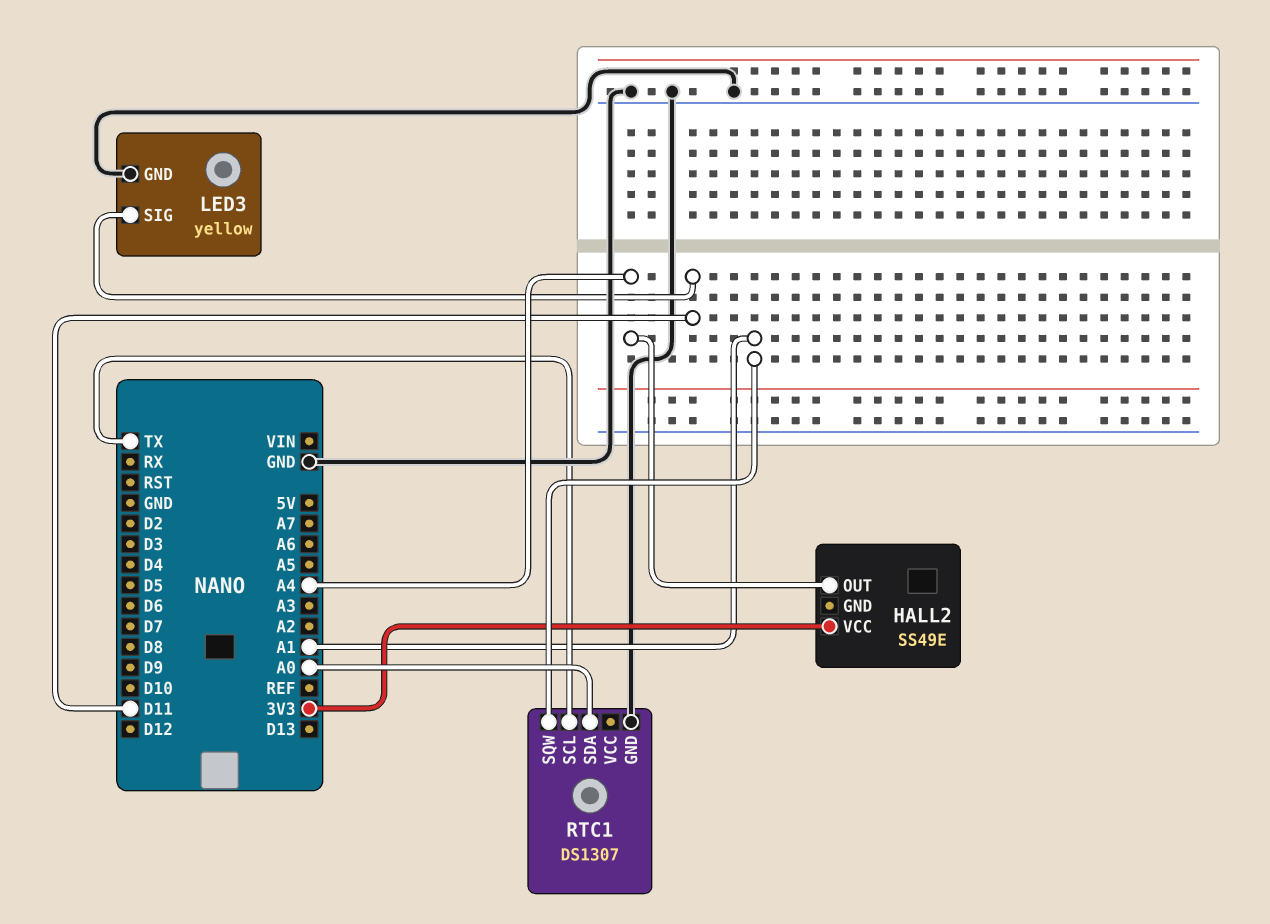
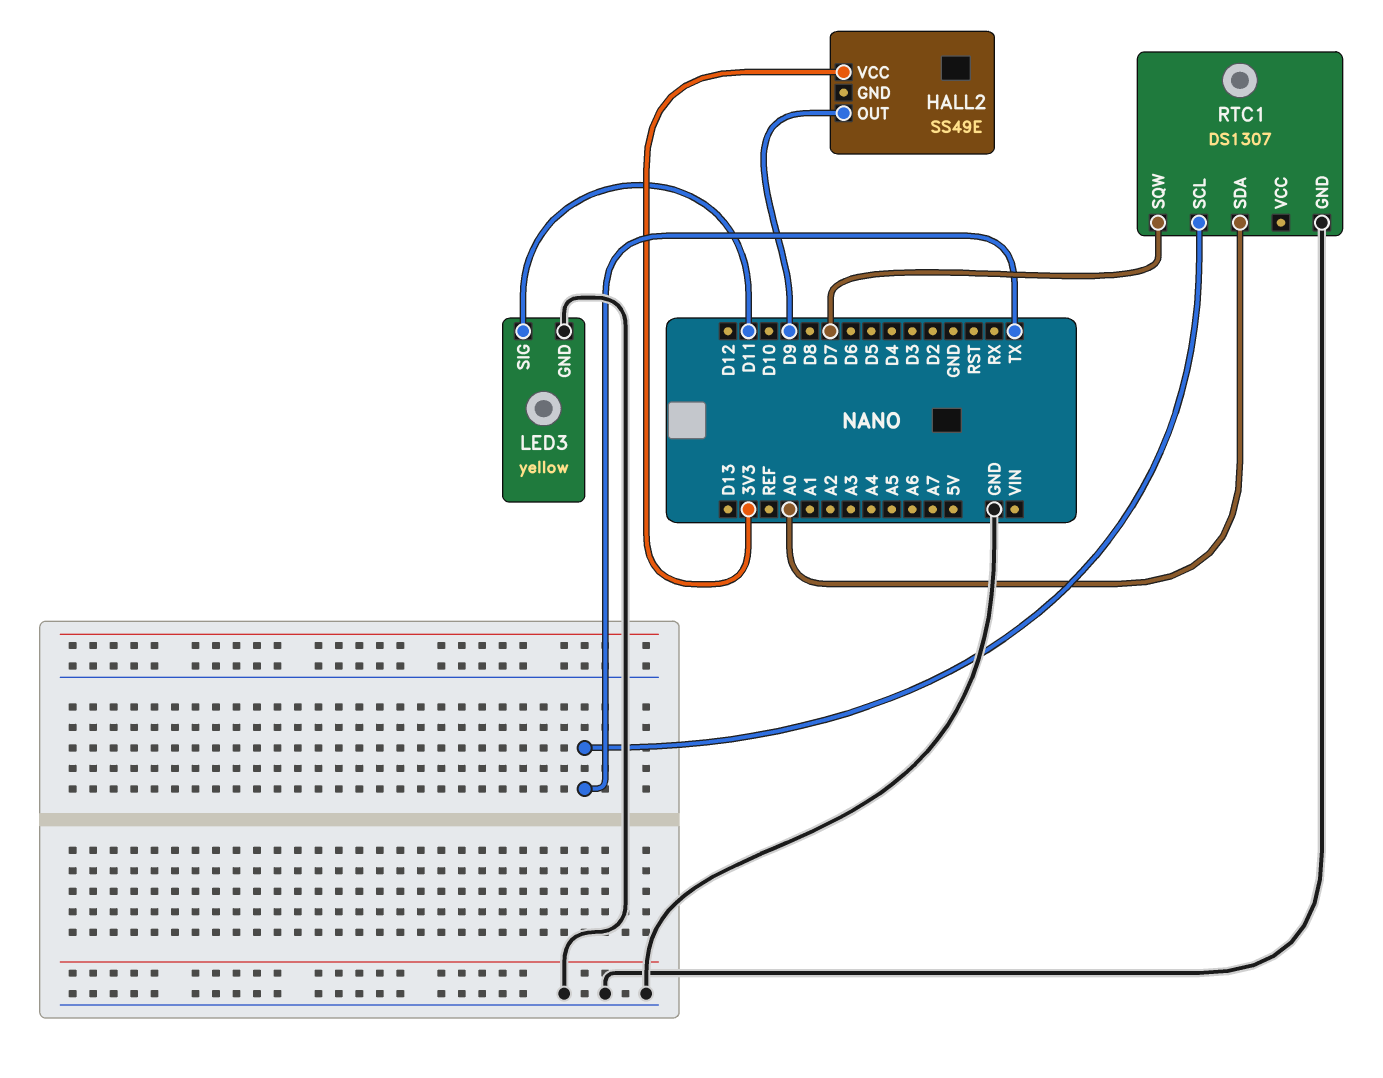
HALL2 pin OUT: A4 -> D9
RTC1 pin SQW: A1 -> D7

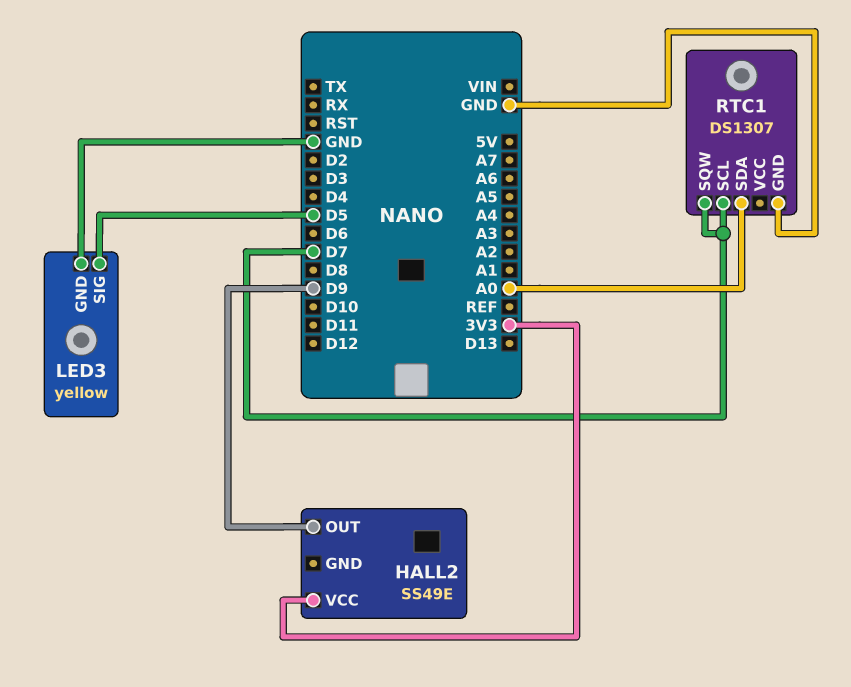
LED3 pin SIG: D11 -> D5
RTC1 pin SCL: TX -> D7

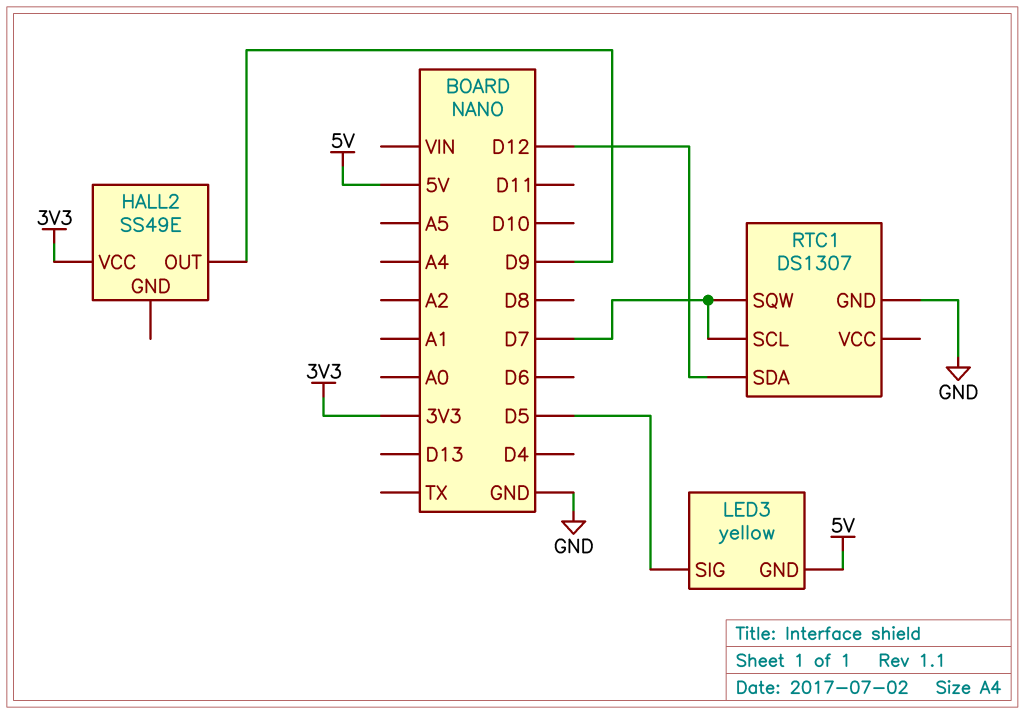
LED3 pin GND: GND -> 5V
RTC1 pin SDA: A0 -> D12

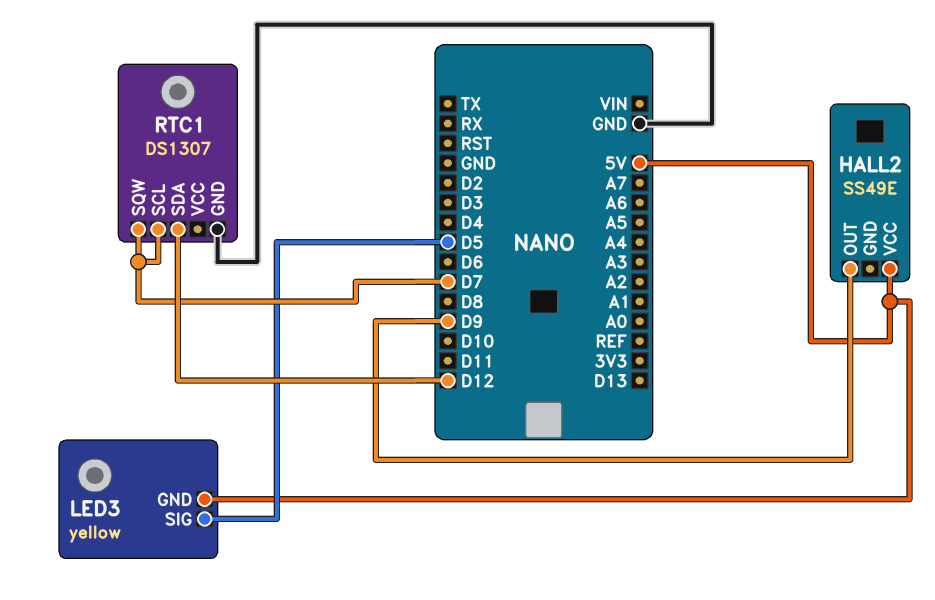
HALL2 pin VCC: 3V3 -> 5V

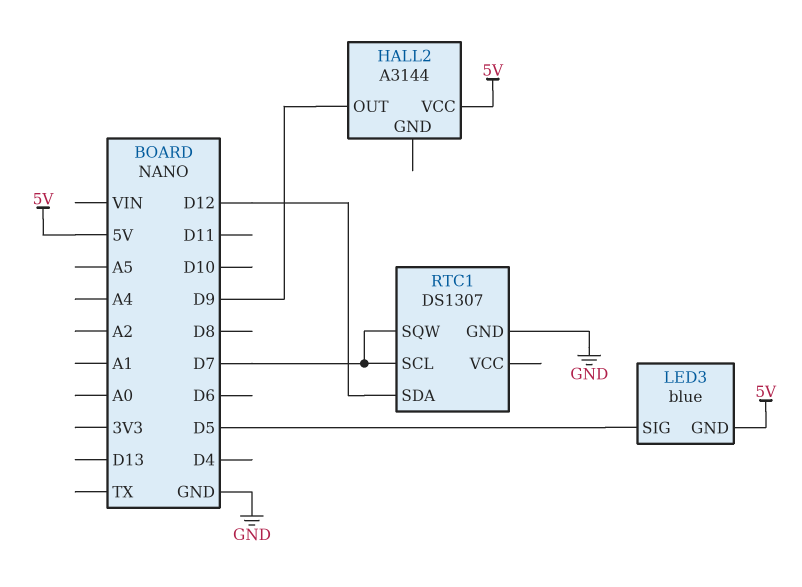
HALL2: SS49E -> A3144
LED3: yellow -> blue

